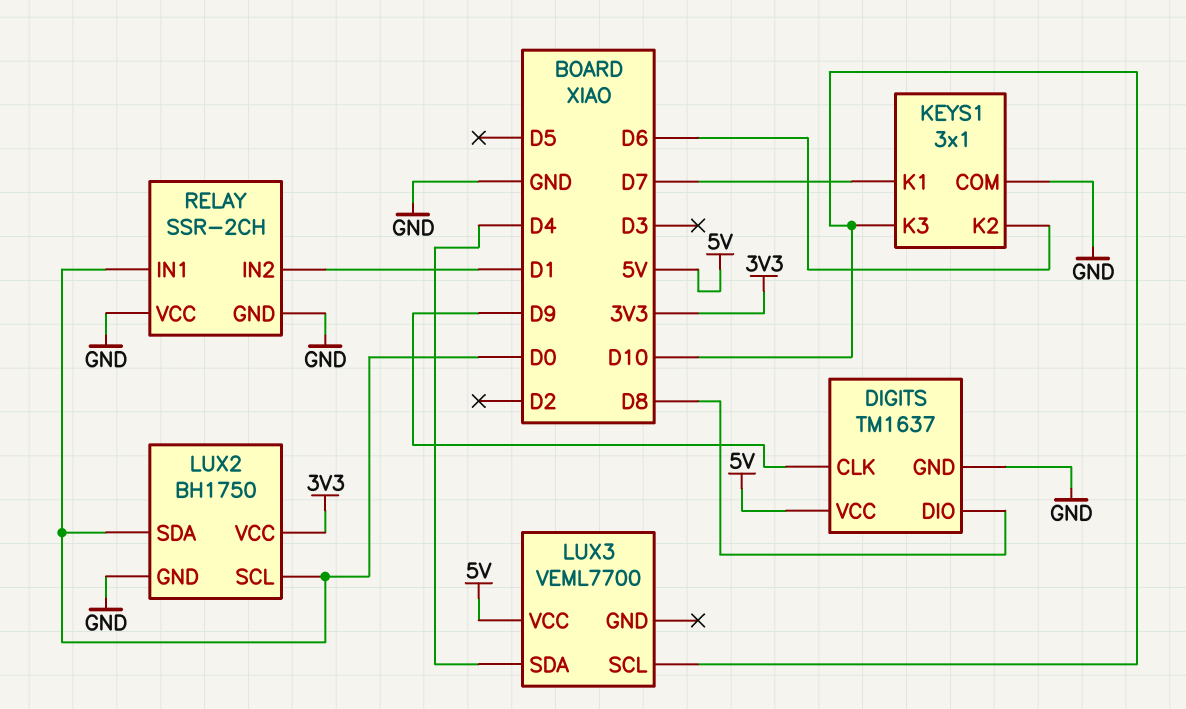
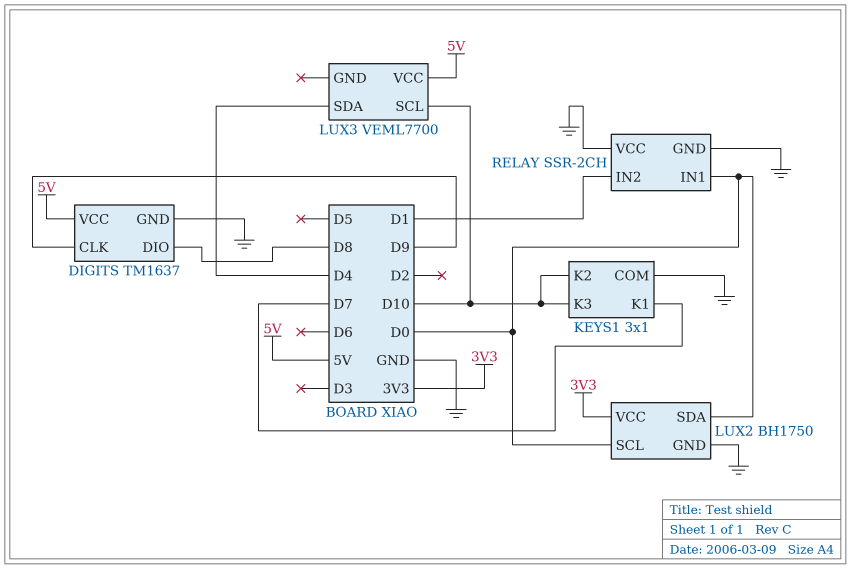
KEYS1 pin K2: D6 -> D10

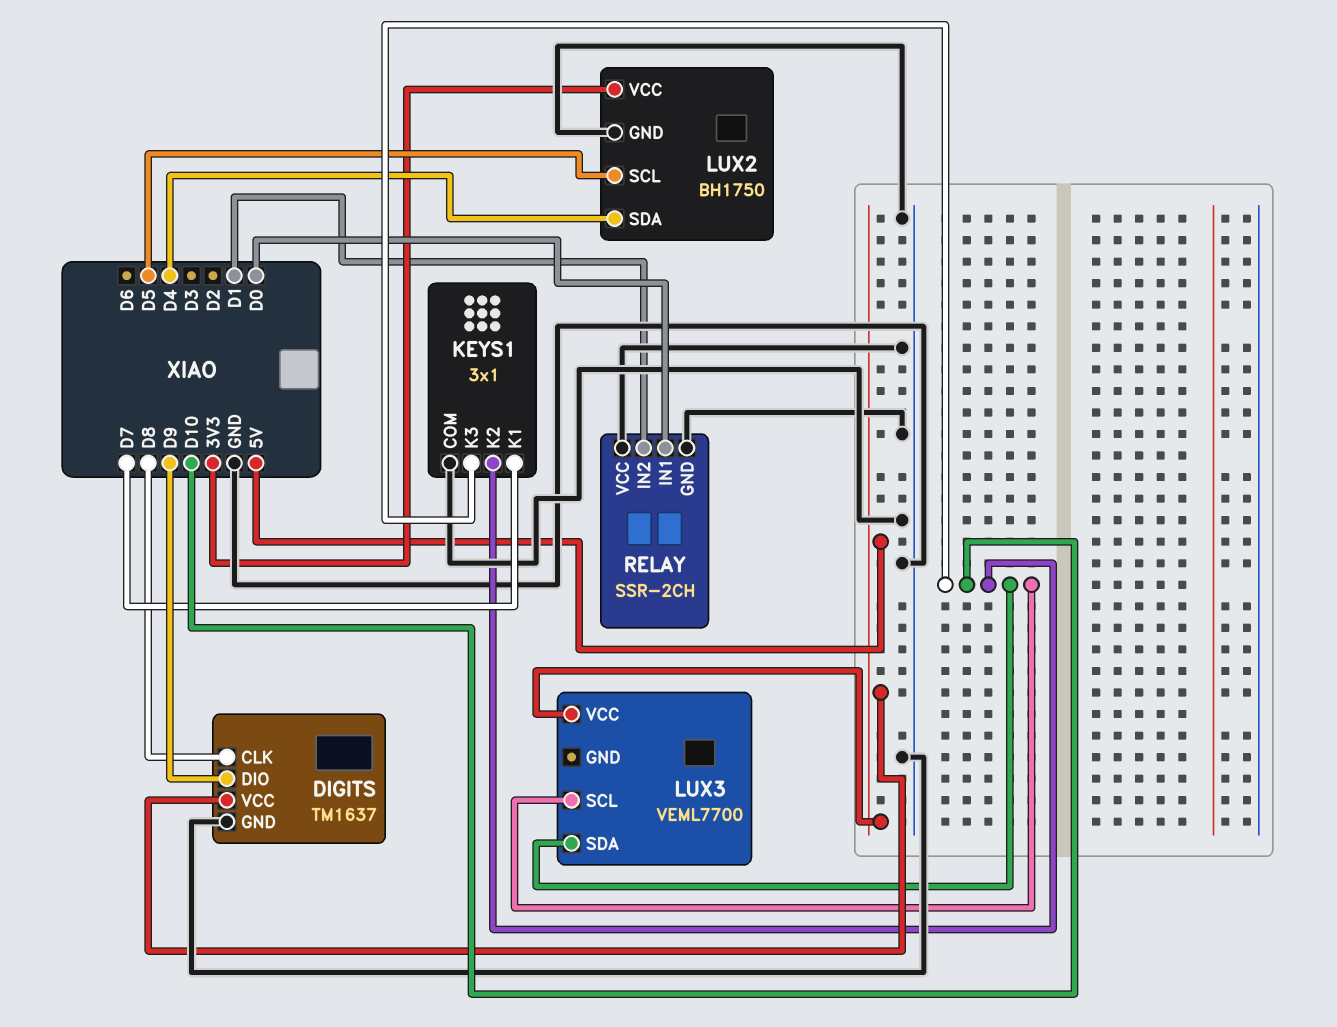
DIGITS pin CLK: D9 -> D8
DIGITS pin DIO: D8 -> D9
LUX2 pin SCL: D0 -> D5
LUX2 pin SDA: D0 -> D4
LUX3 pin SDA: D4 -> D10

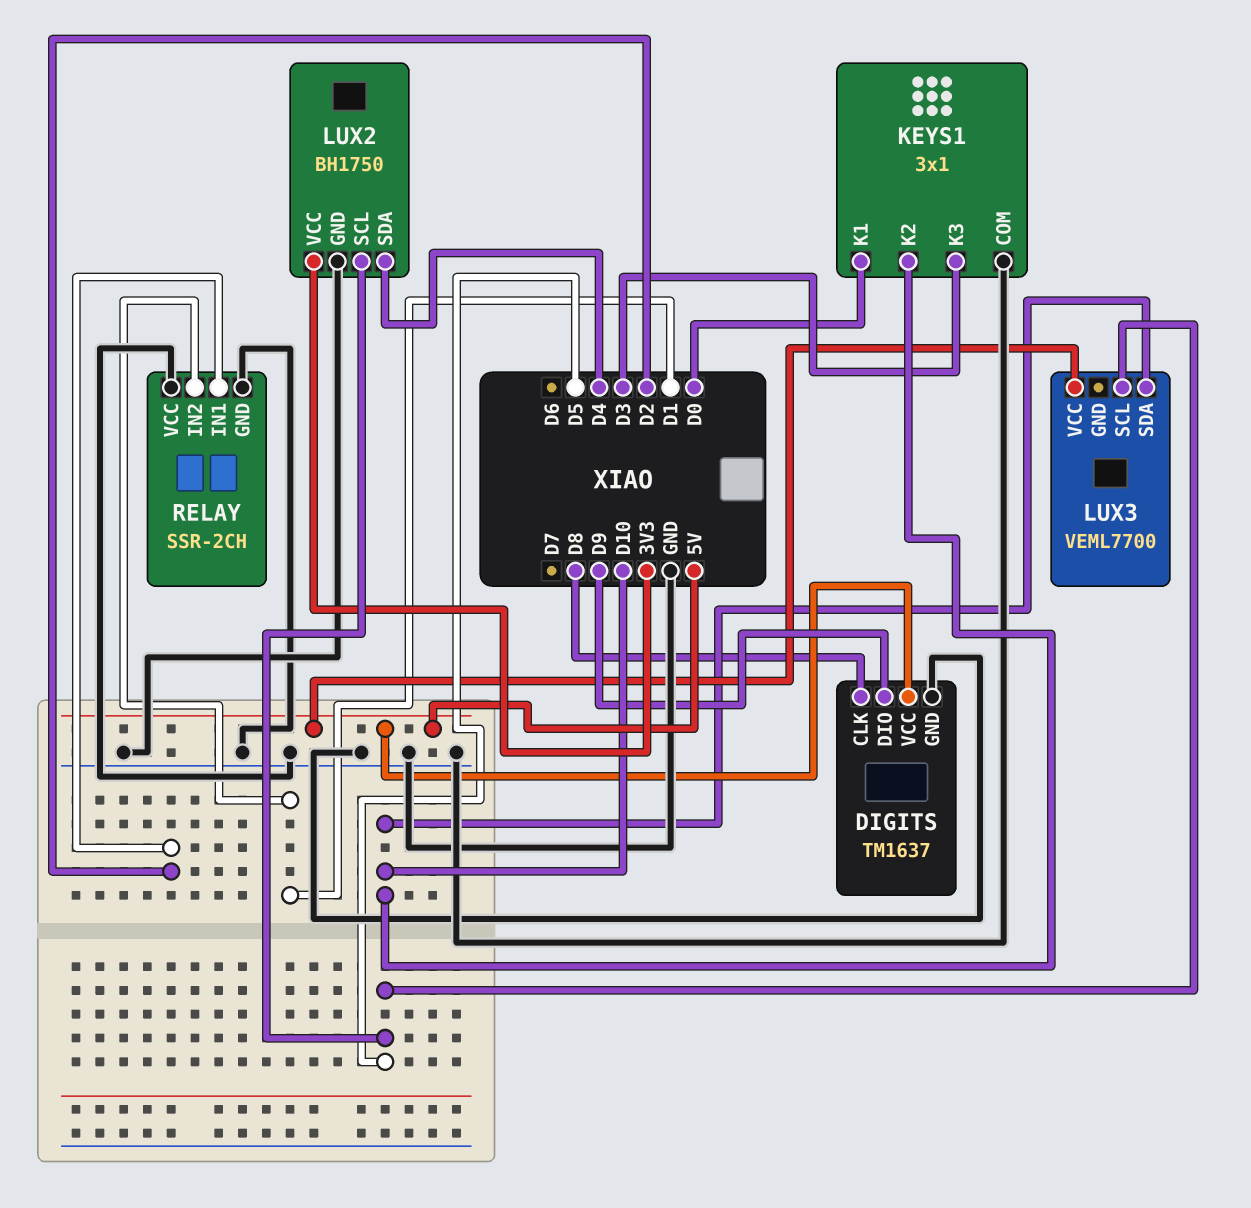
KEYS1 pin K1: D7 -> D0
KEYS1 pin K3: D10 -> D3
LUX3 pin SCL: D10 -> D5
RELAY pin IN1: D0 -> D2

